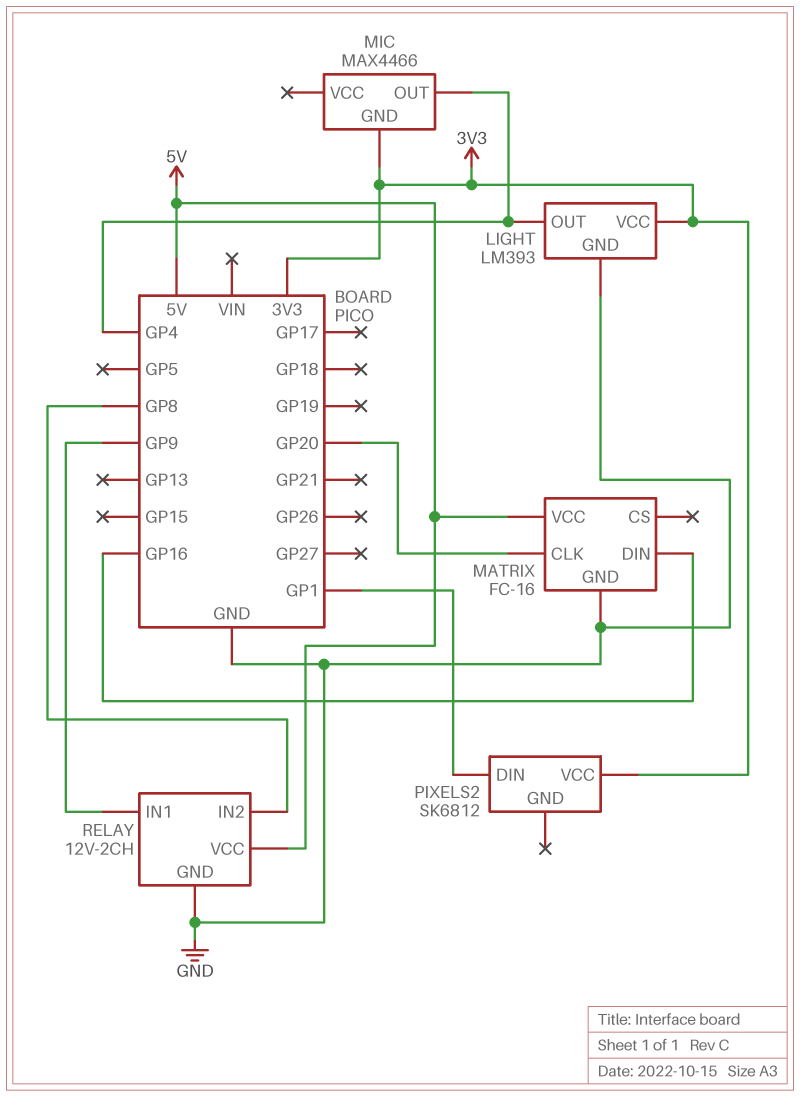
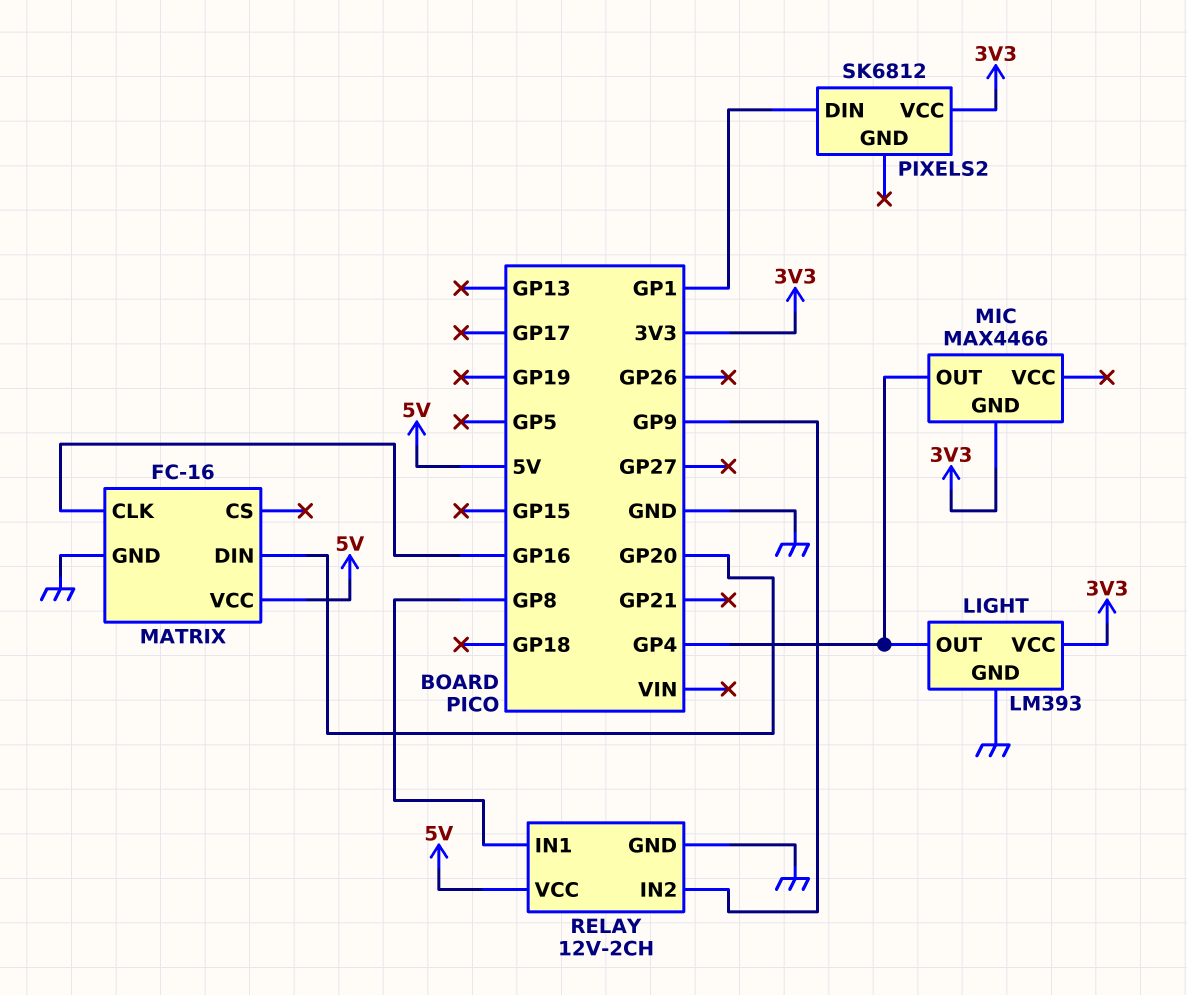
MATRIX pin CLK: GP20 -> GP16
MATRIX pin DIN: GP16 -> GP20
RELAY pin IN1: GP9 -> GP8
RELAY pin IN2: GP8 -> GP9

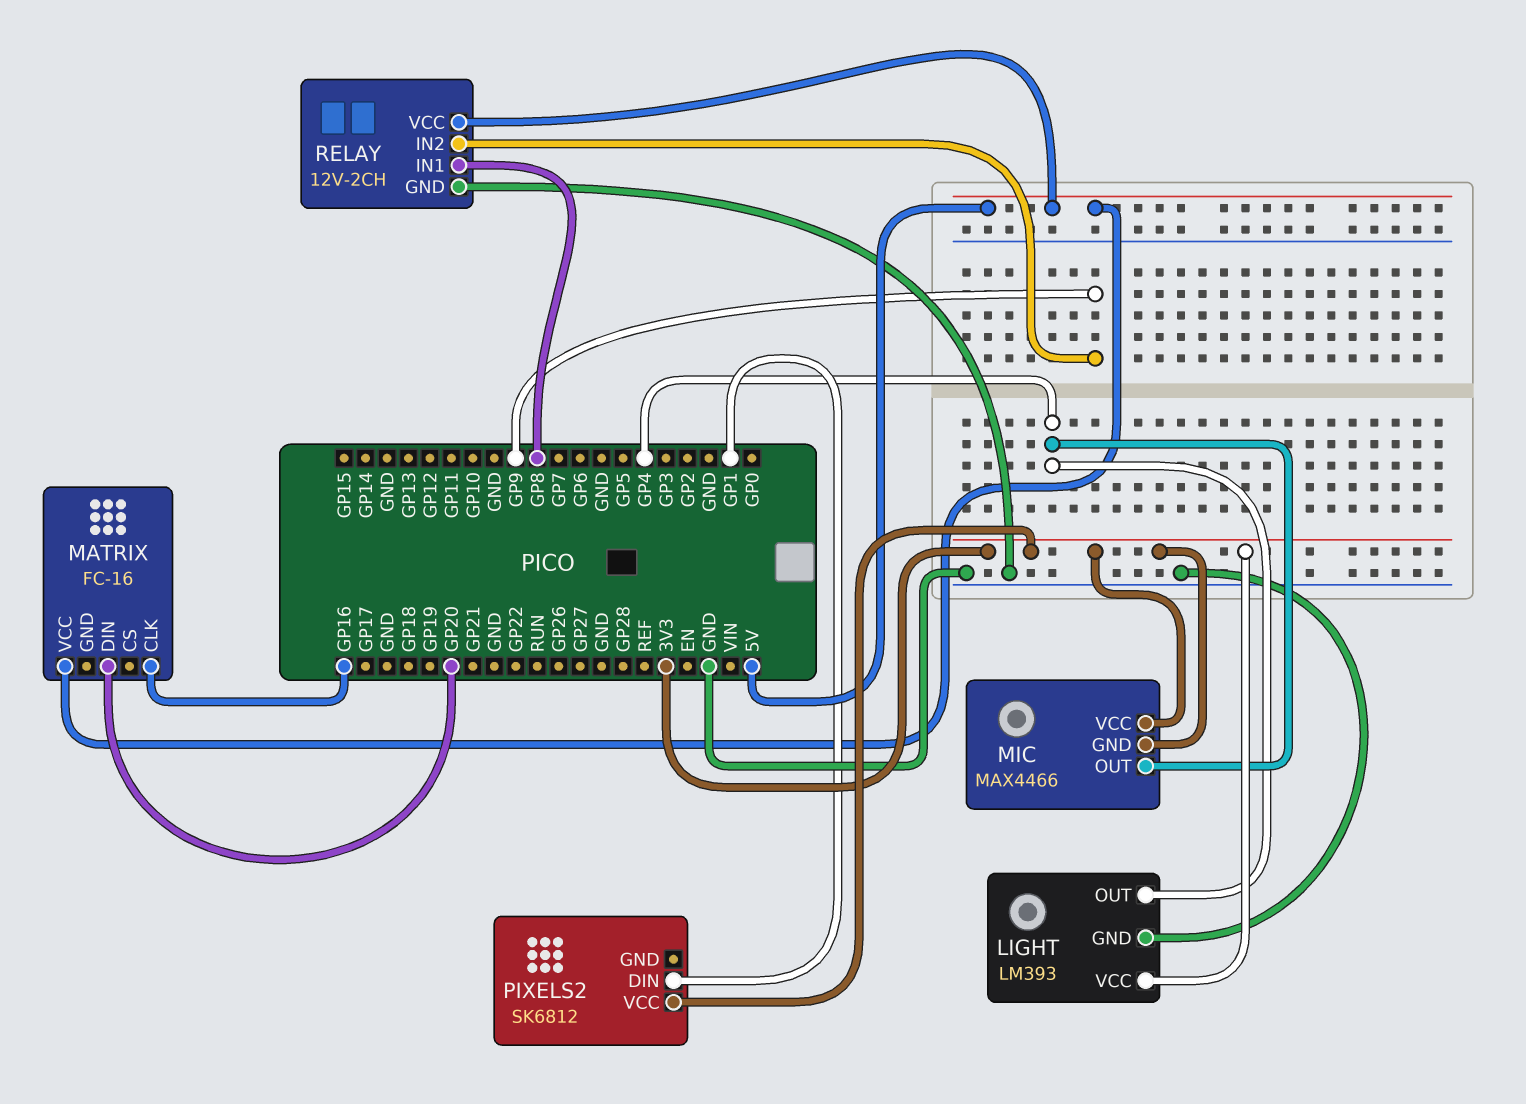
MATRIX pin GND: GND -> none
MIC pin VCC: none -> 3V3

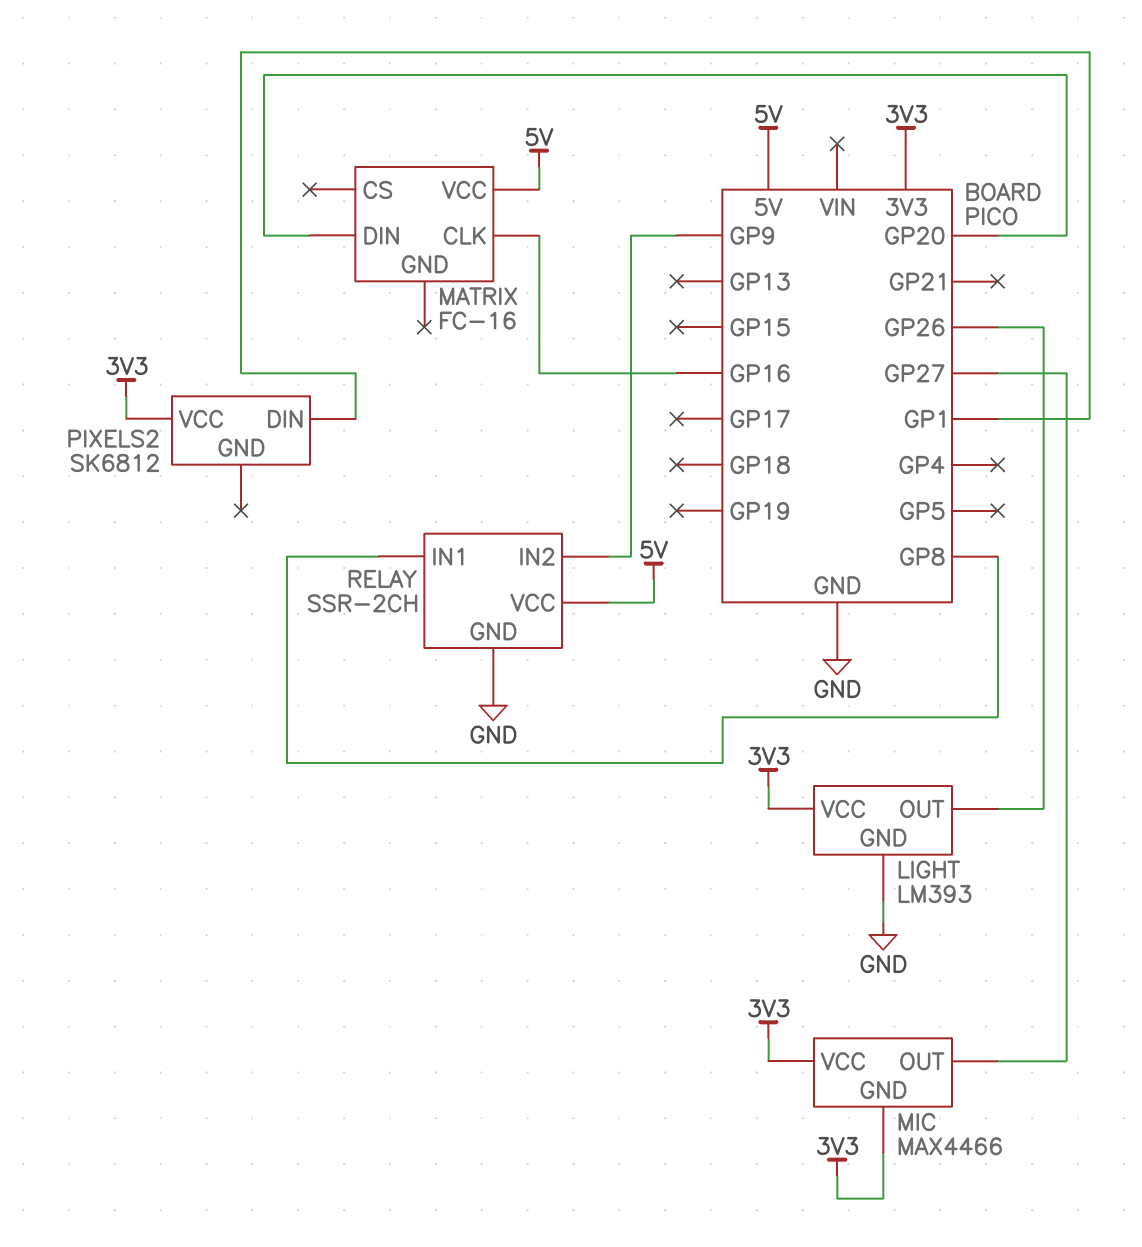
LIGHT pin OUT: GP4 -> GP26
MIC pin OUT: GP4 -> GP27
RELAY: 12V-2CH -> SSR-2CH

